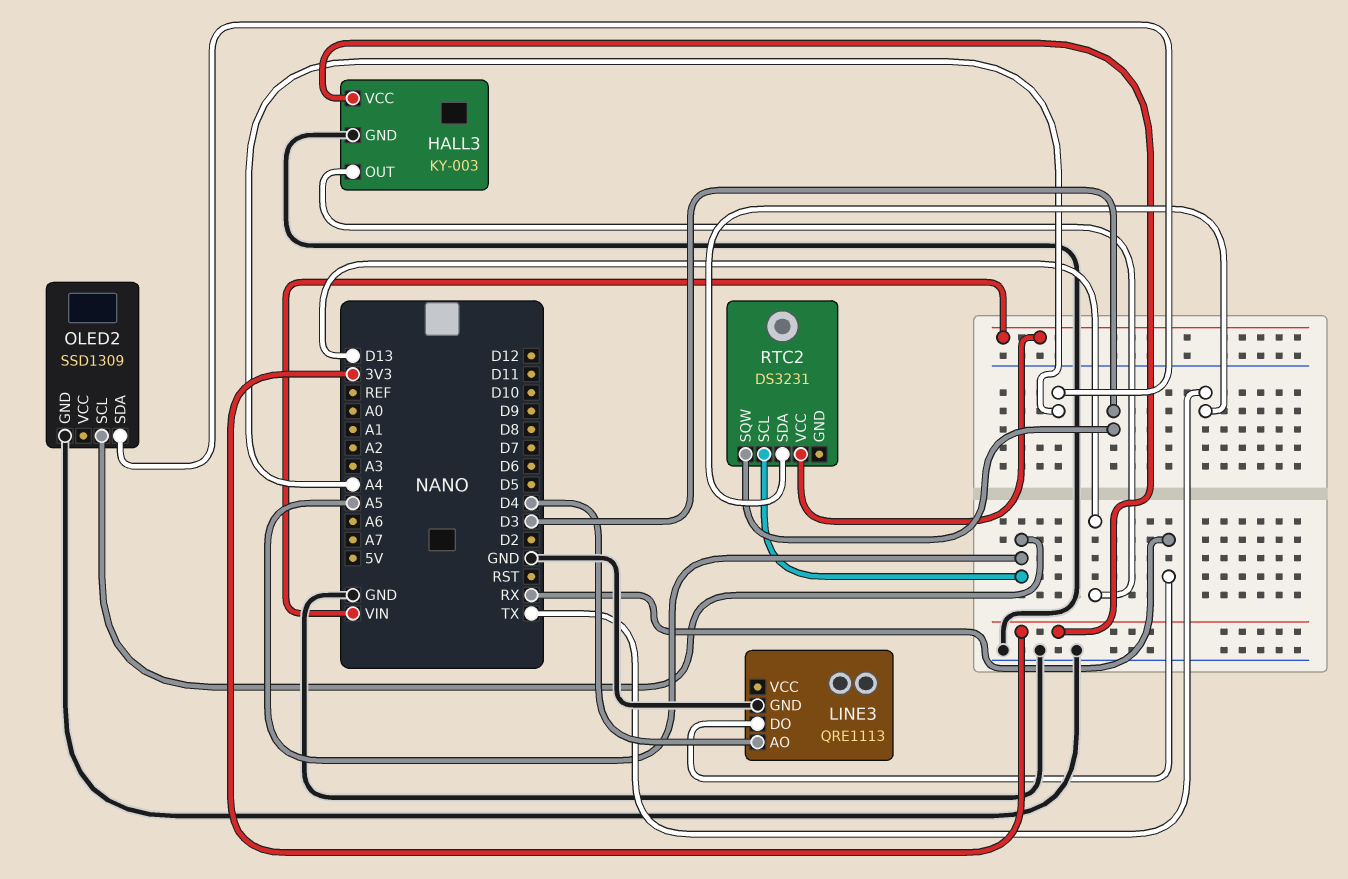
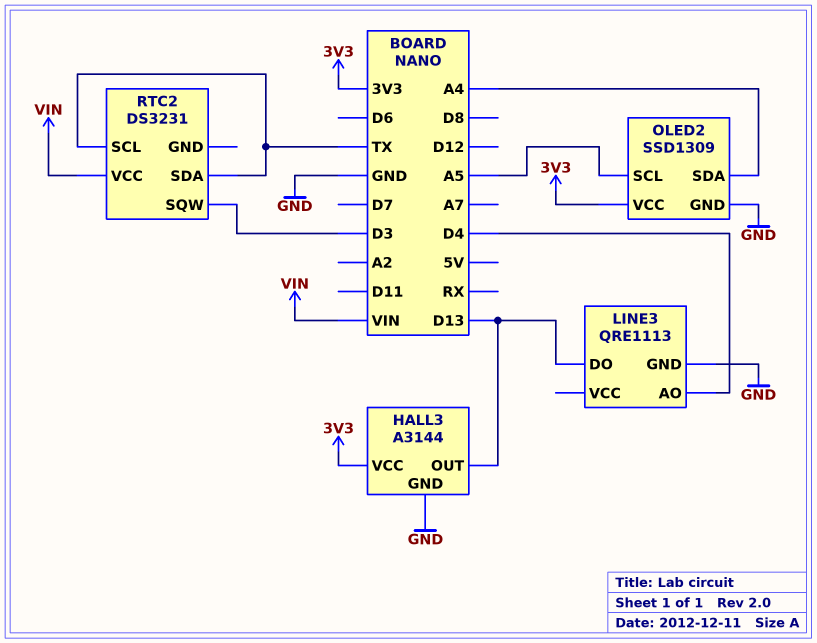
HALL3: KY-003 -> A3144
LINE3 pin DO: RX -> D13
OLED2 pin VCC: none -> 3V3
RTC2 pin SCL: A5 -> TX

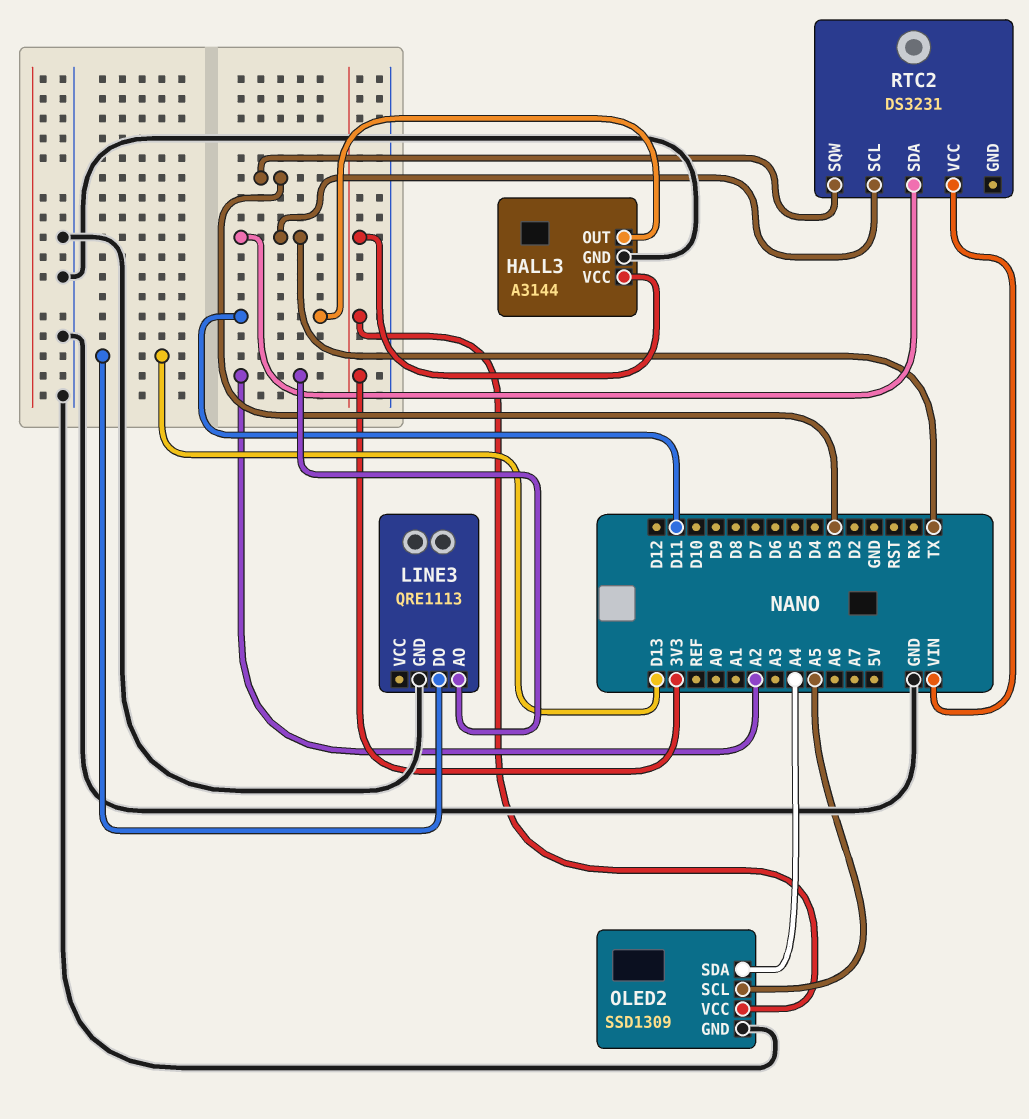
HALL3 pin OUT: D13 -> D11
LINE3 pin AO: D4 -> A2

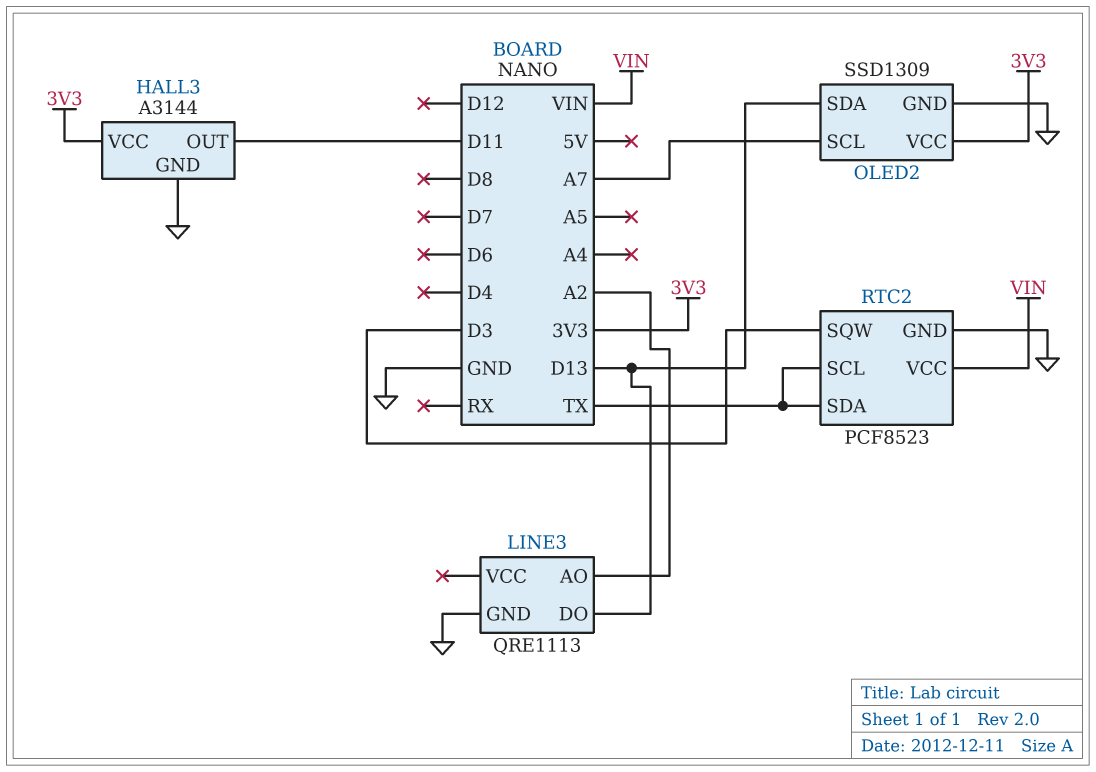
OLED2 pin SCL: A5 -> A7
OLED2 pin SDA: A4 -> D13
RTC2: DS3231 -> PCF8523
RTC2 pin GND: none -> GND

